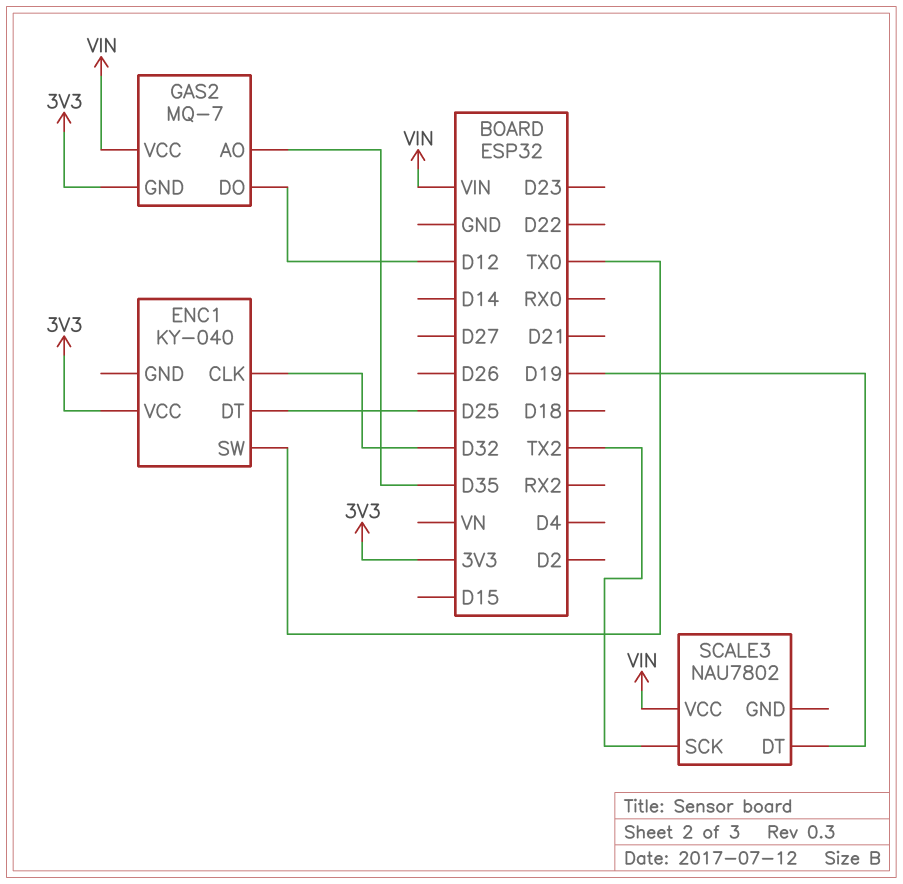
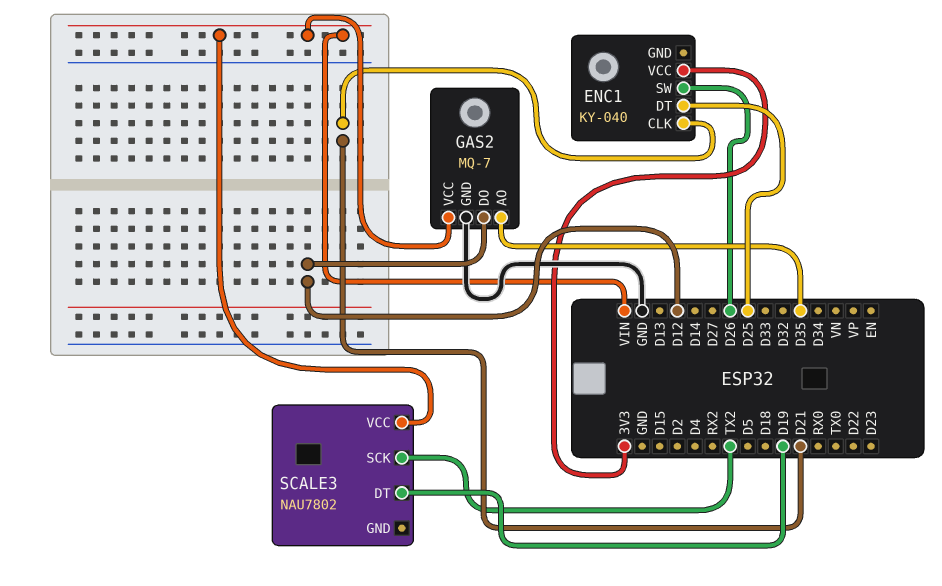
ENC1 pin CLK: D32 -> D21
ENC1 pin SW: TX0 -> D26
GAS2 pin GND: 3V3 -> GND

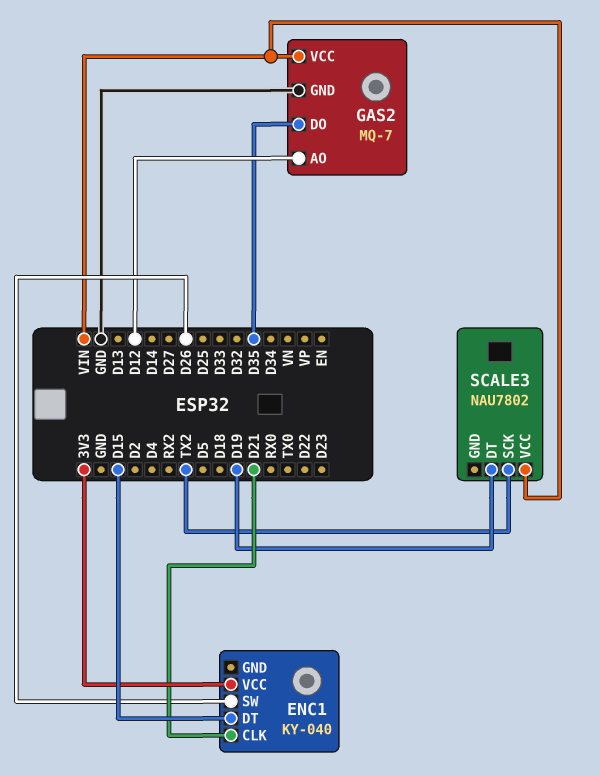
ENC1 pin DT: D25 -> D15
GAS2 pin AO: D35 -> D12
GAS2 pin DO: D12 -> D35

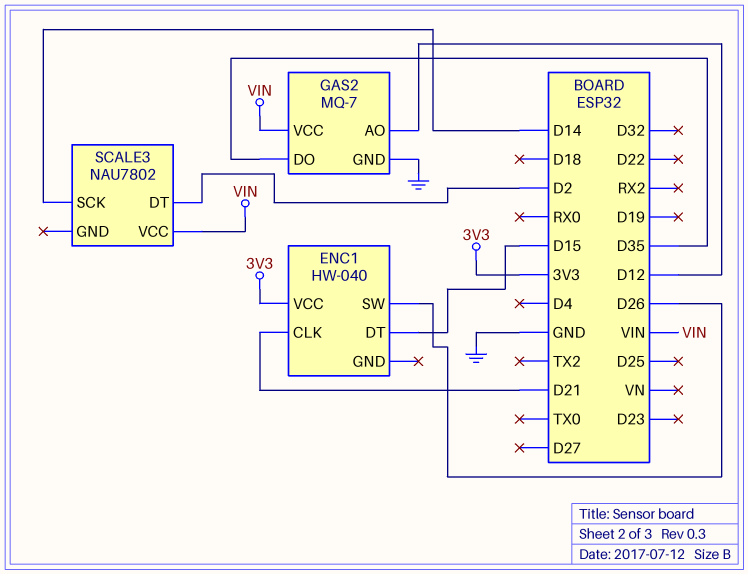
ENC1: KY-040 -> HW-040
SCALE3 pin DT: D19 -> D2
SCALE3 pin SCK: TX2 -> D14

